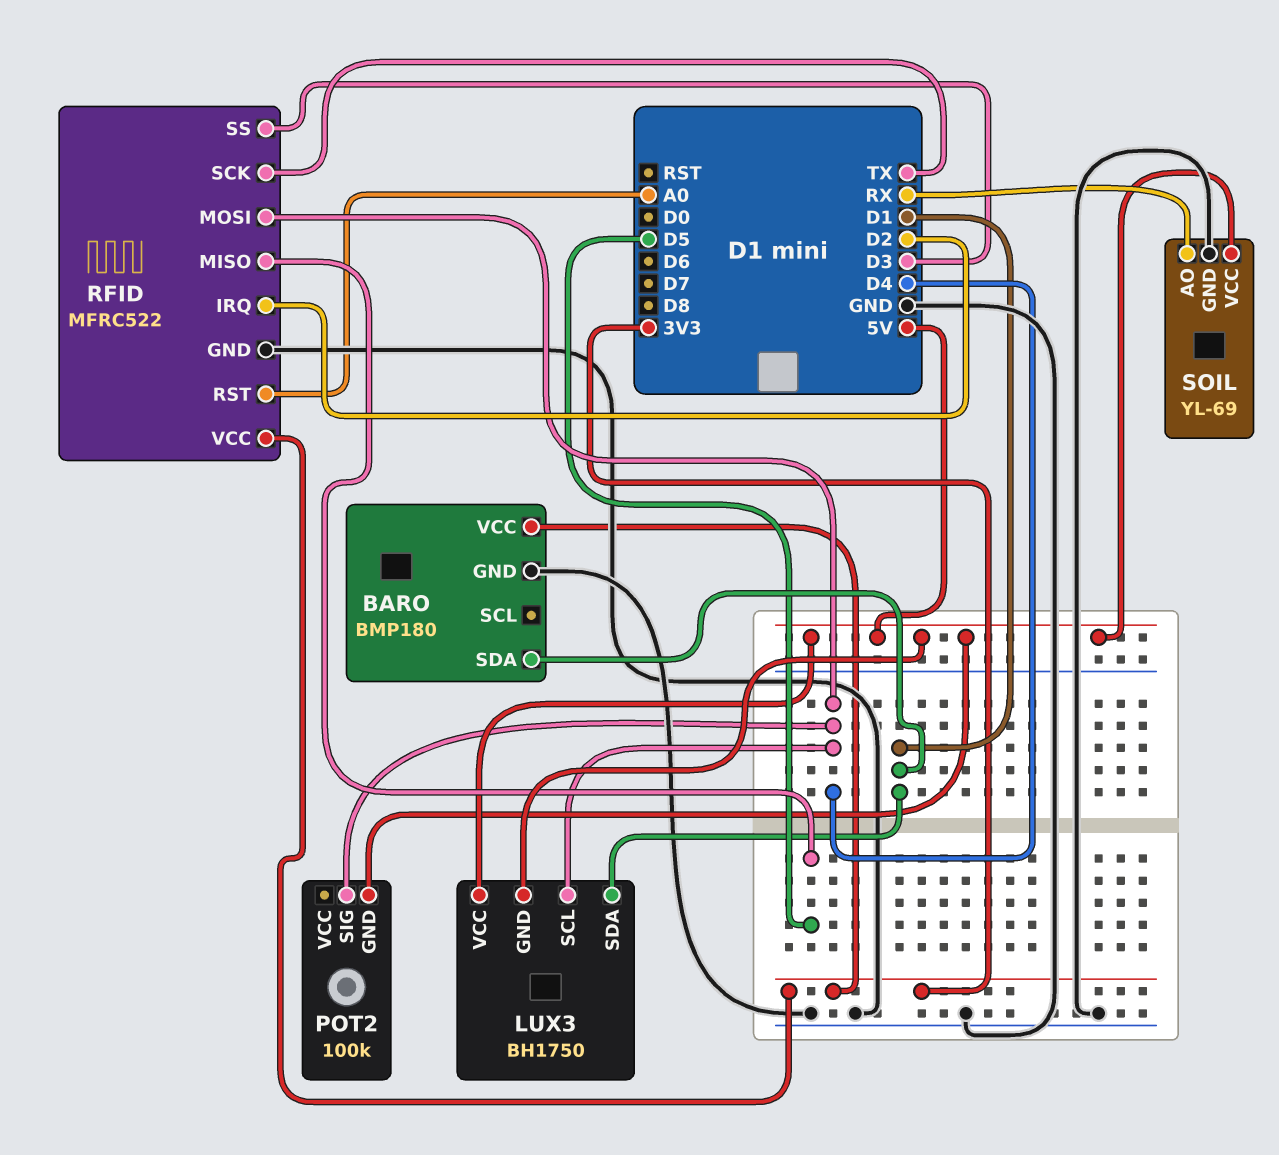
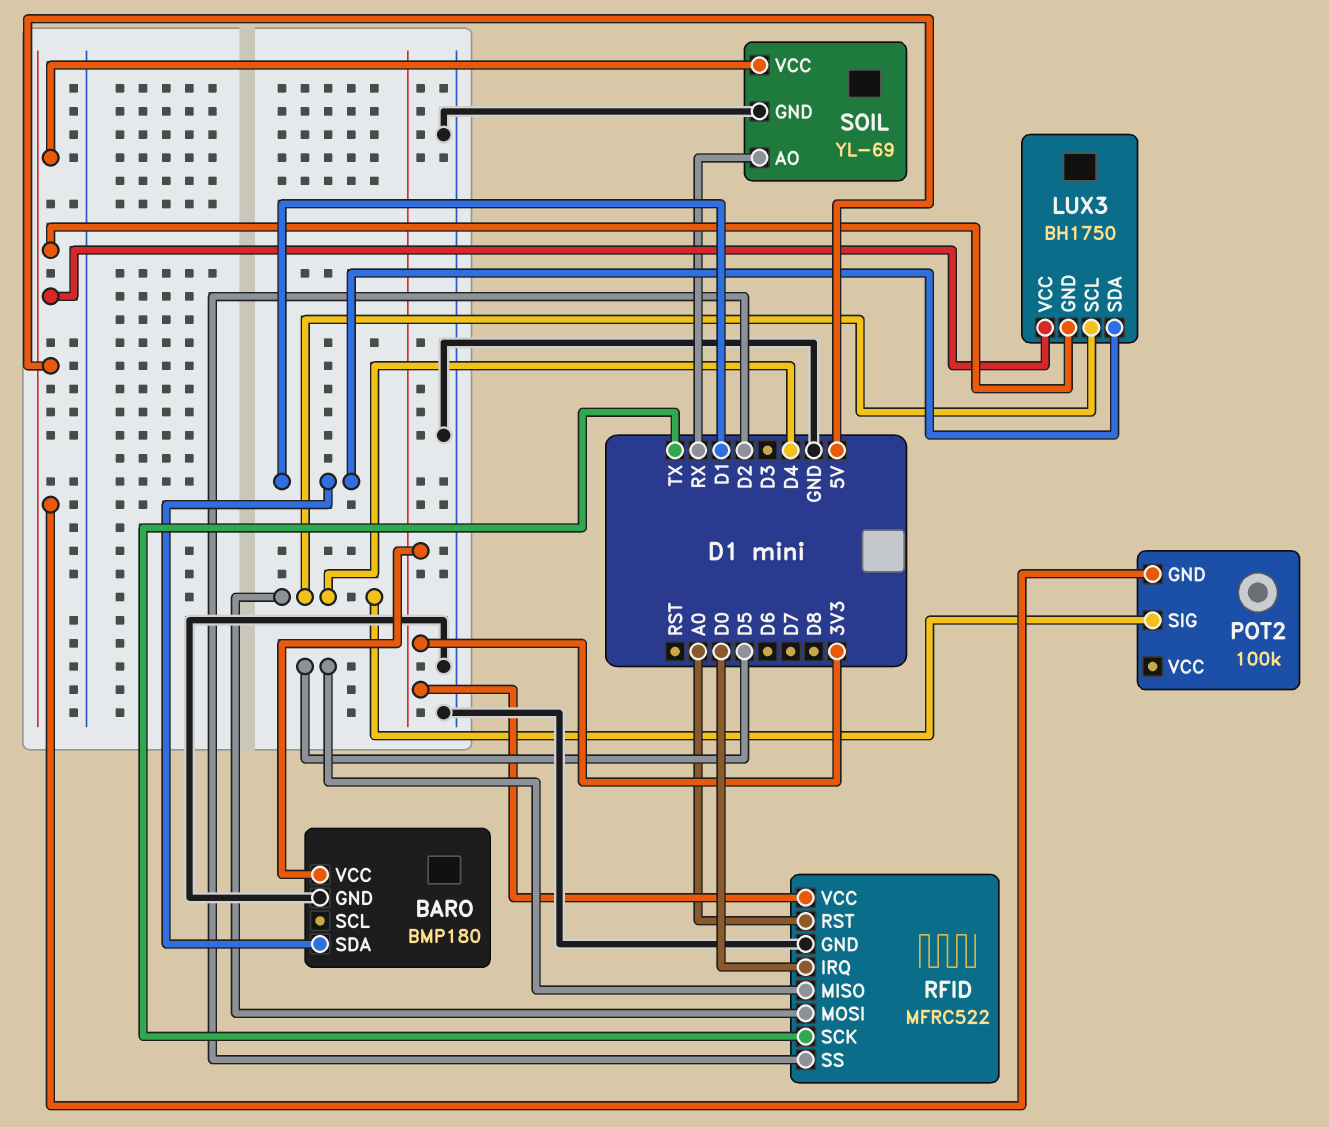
RFID pin IRQ: D2 -> D0
RFID pin SS: D3 -> D2

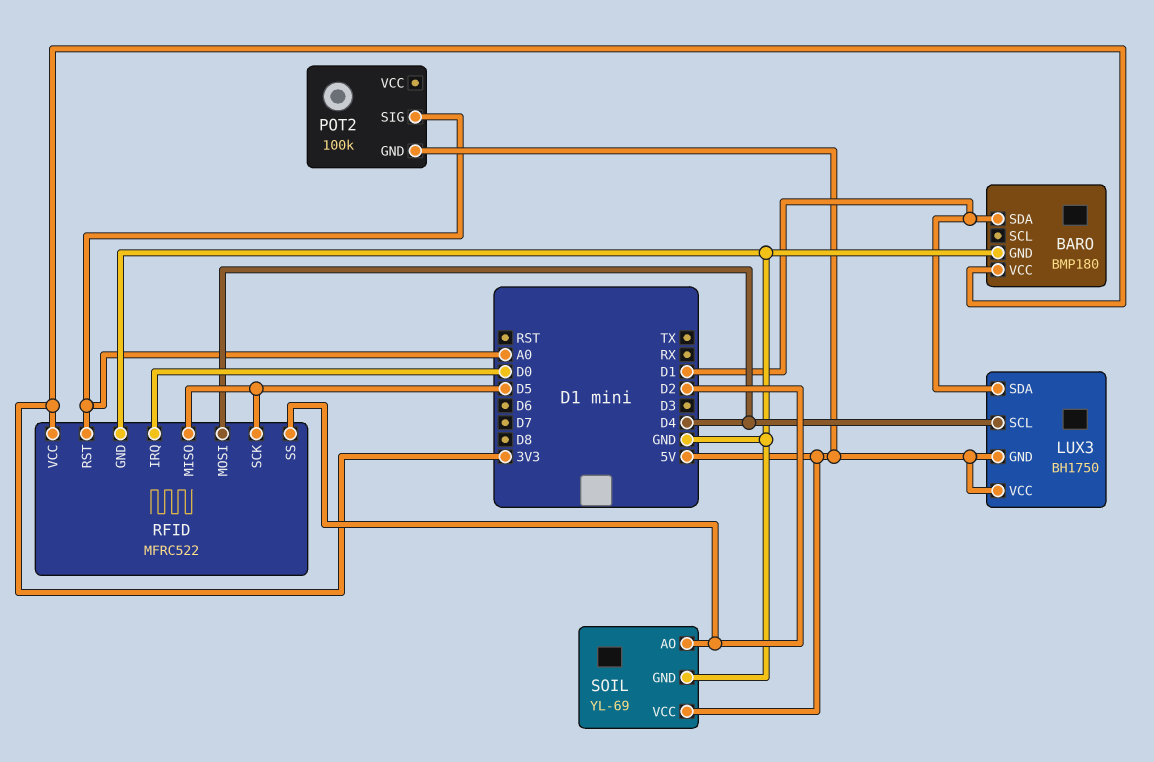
POT2 pin SIG: D4 -> A0
RFID pin SCK: TX -> D5
SOIL pin AO: RX -> D2

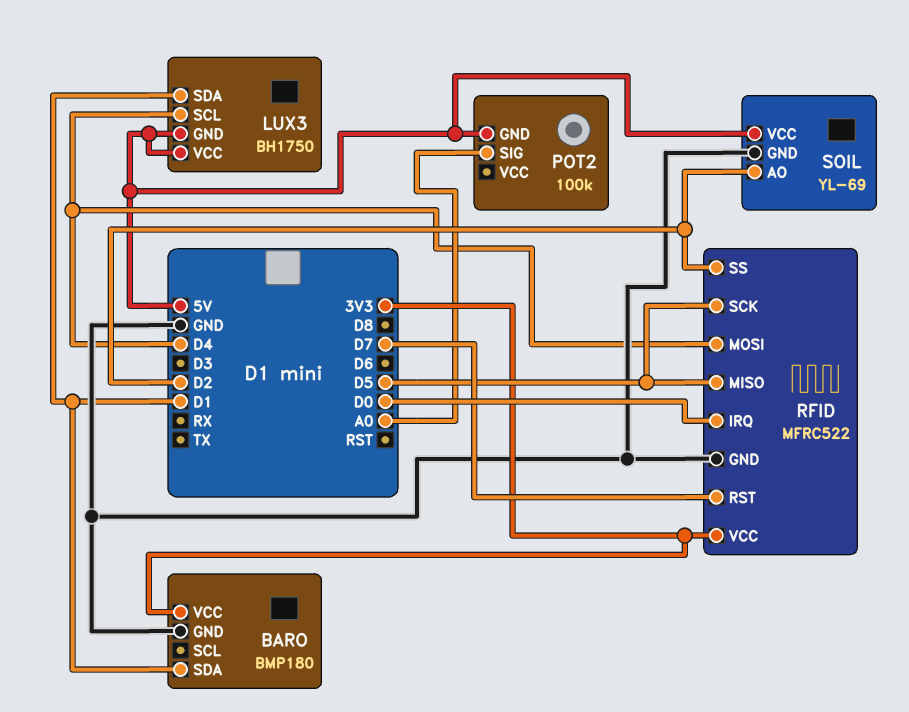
RFID pin RST: A0 -> D7

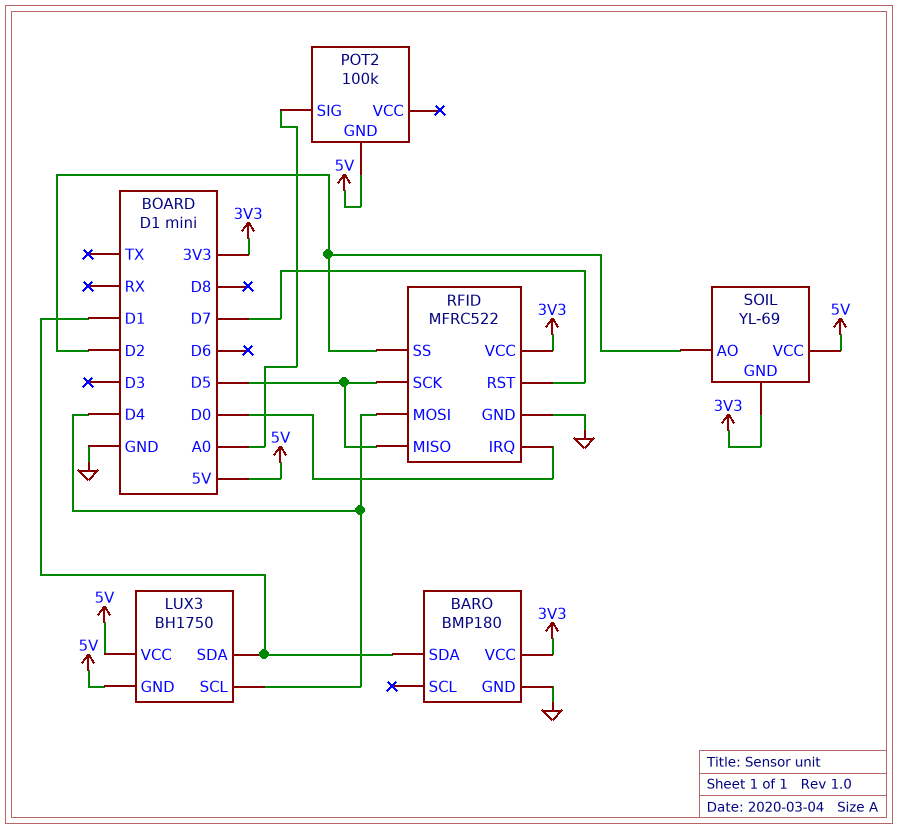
SOIL pin GND: GND -> 3V3

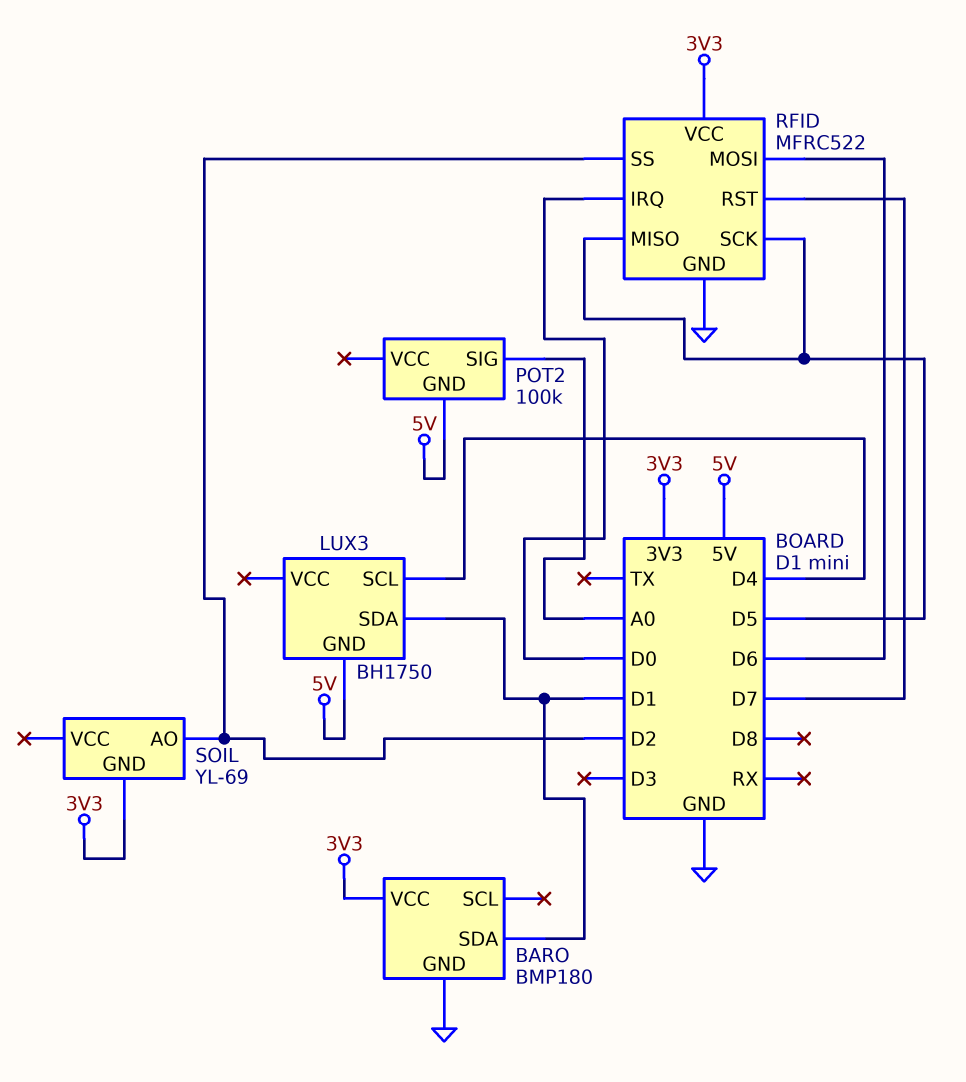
LUX3 pin VCC: 5V -> none
RFID pin MOSI: D4 -> D6
SOIL pin VCC: 5V -> none

